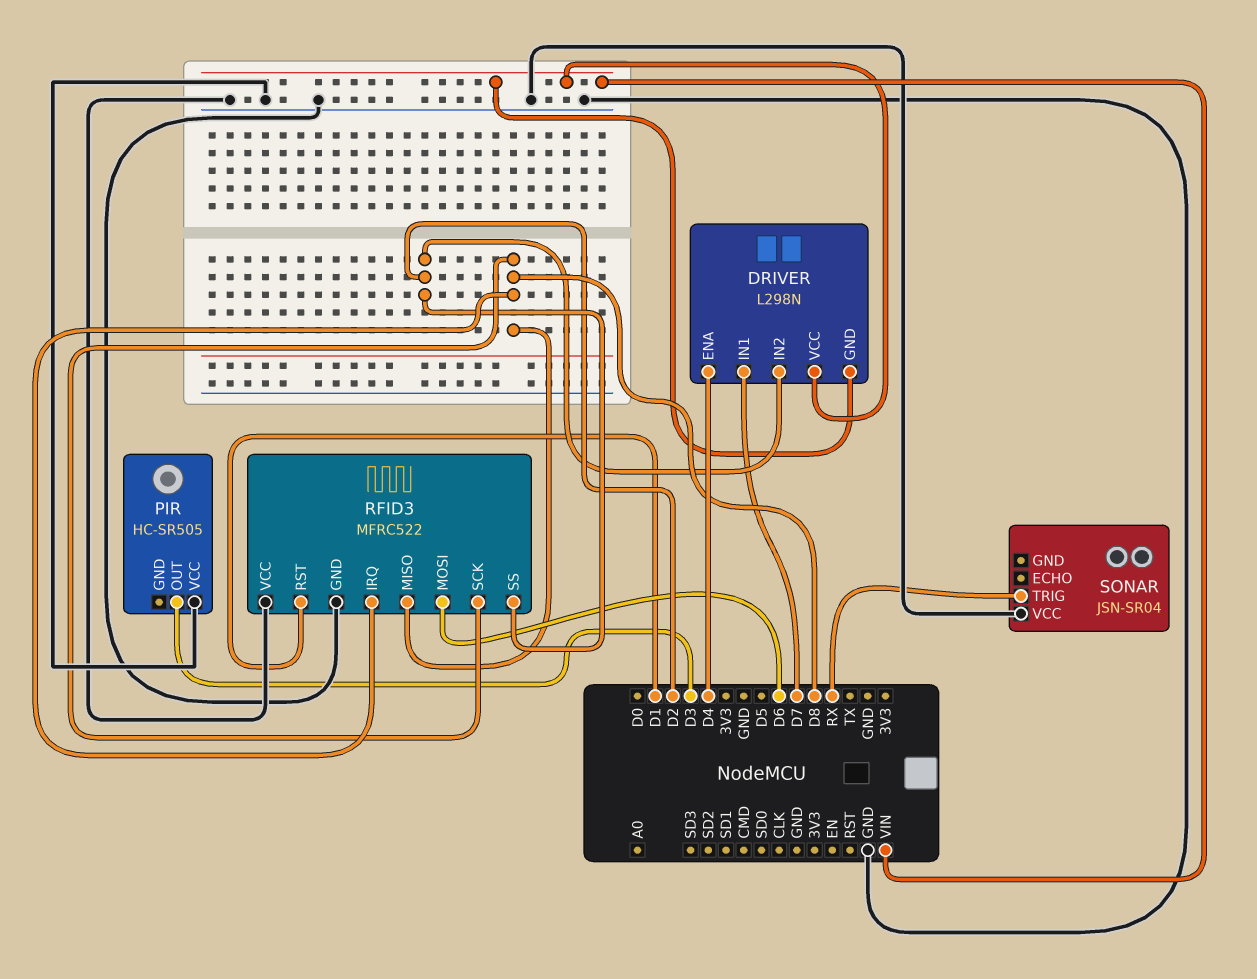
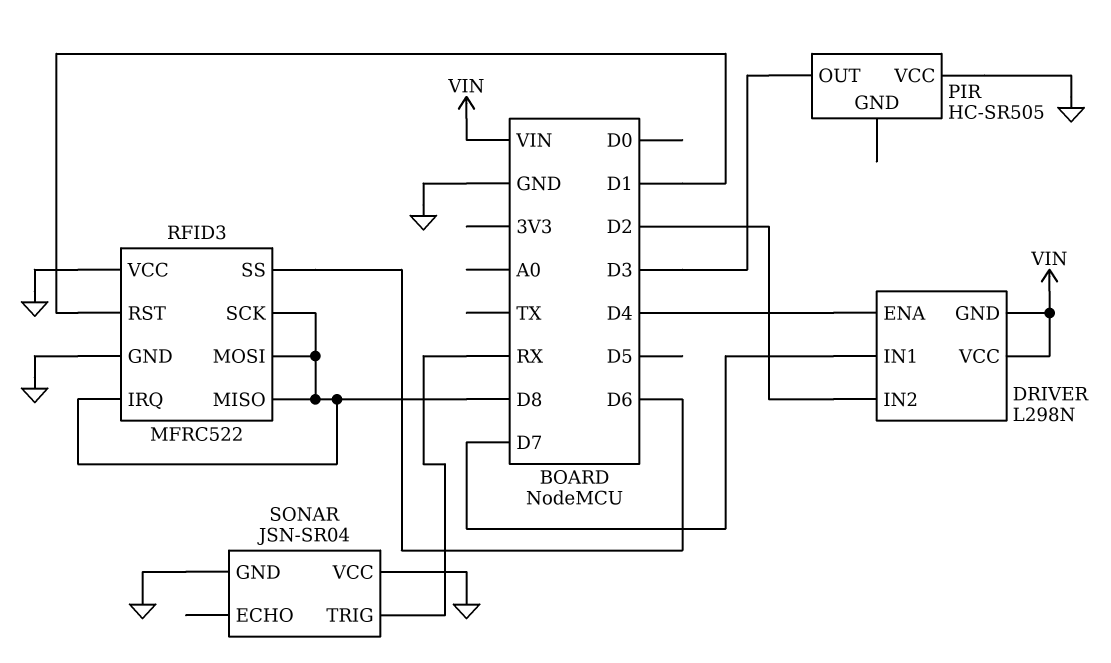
RFID3 pin MOSI: D6 -> D8
RFID3 pin SS: D2 -> D6
SONAR pin GND: none -> GND

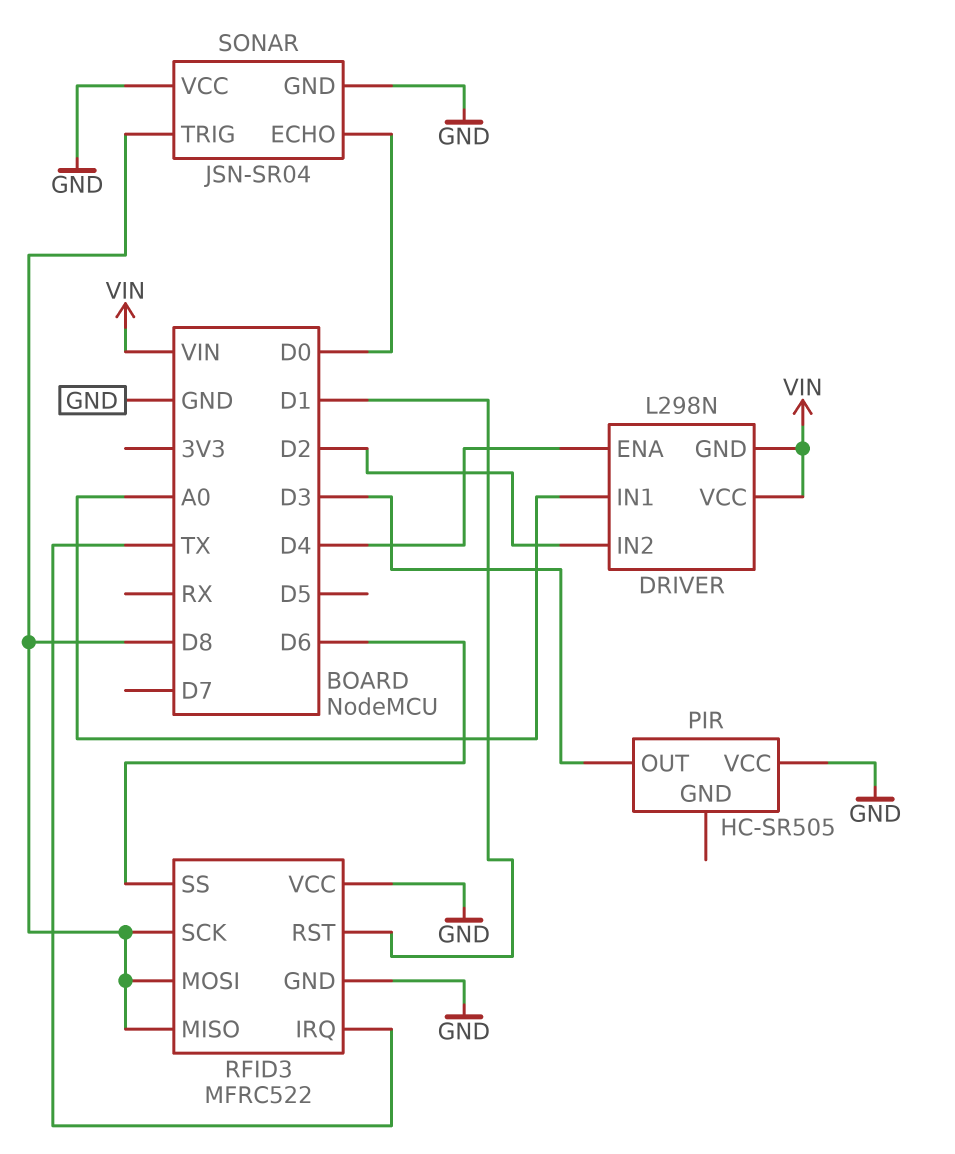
DRIVER pin IN1: D7 -> A0
RFID3 pin IRQ: D8 -> TX
SONAR pin ECHO: none -> D0
SONAR pin TRIG: RX -> D8

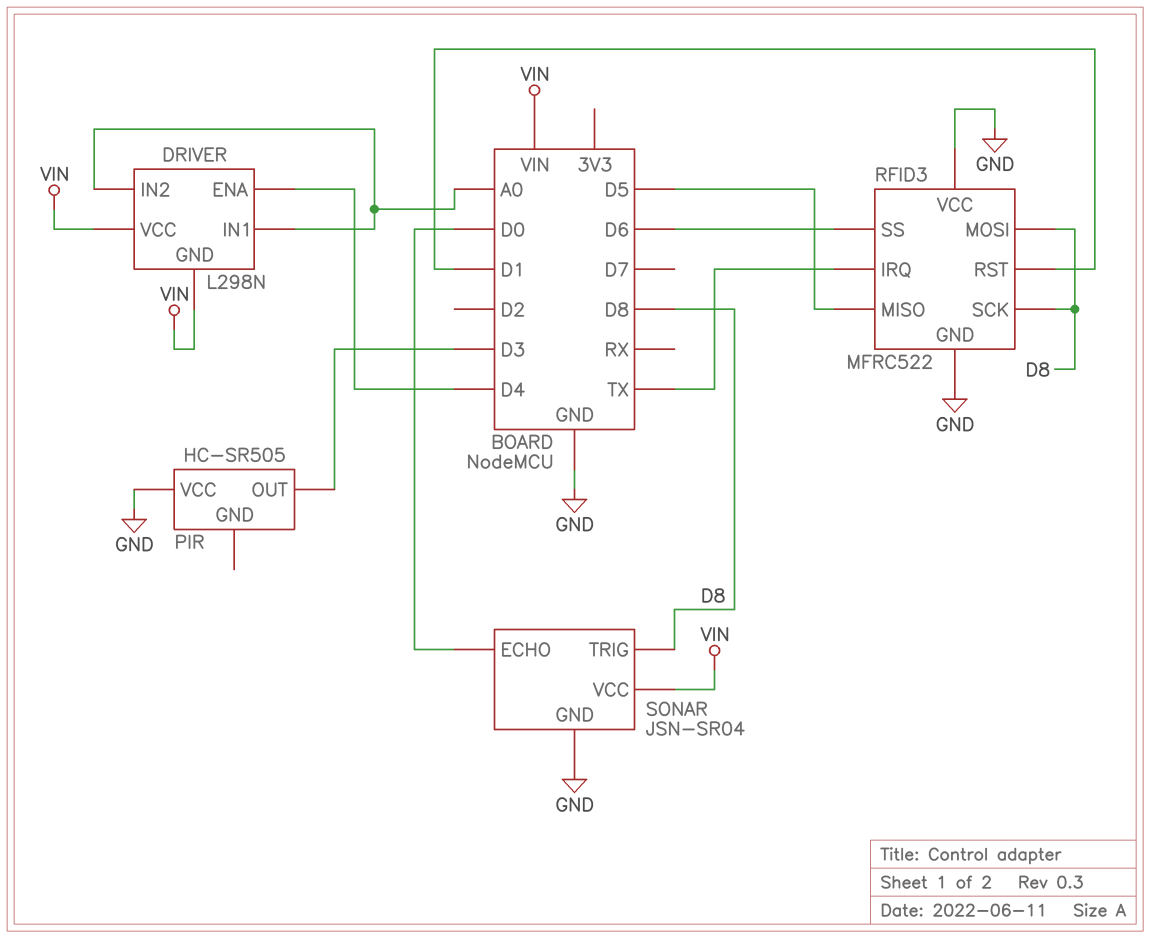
DRIVER pin IN2: D2 -> A0
RFID3 pin MISO: D8 -> D5
SONAR pin VCC: GND -> VIN

